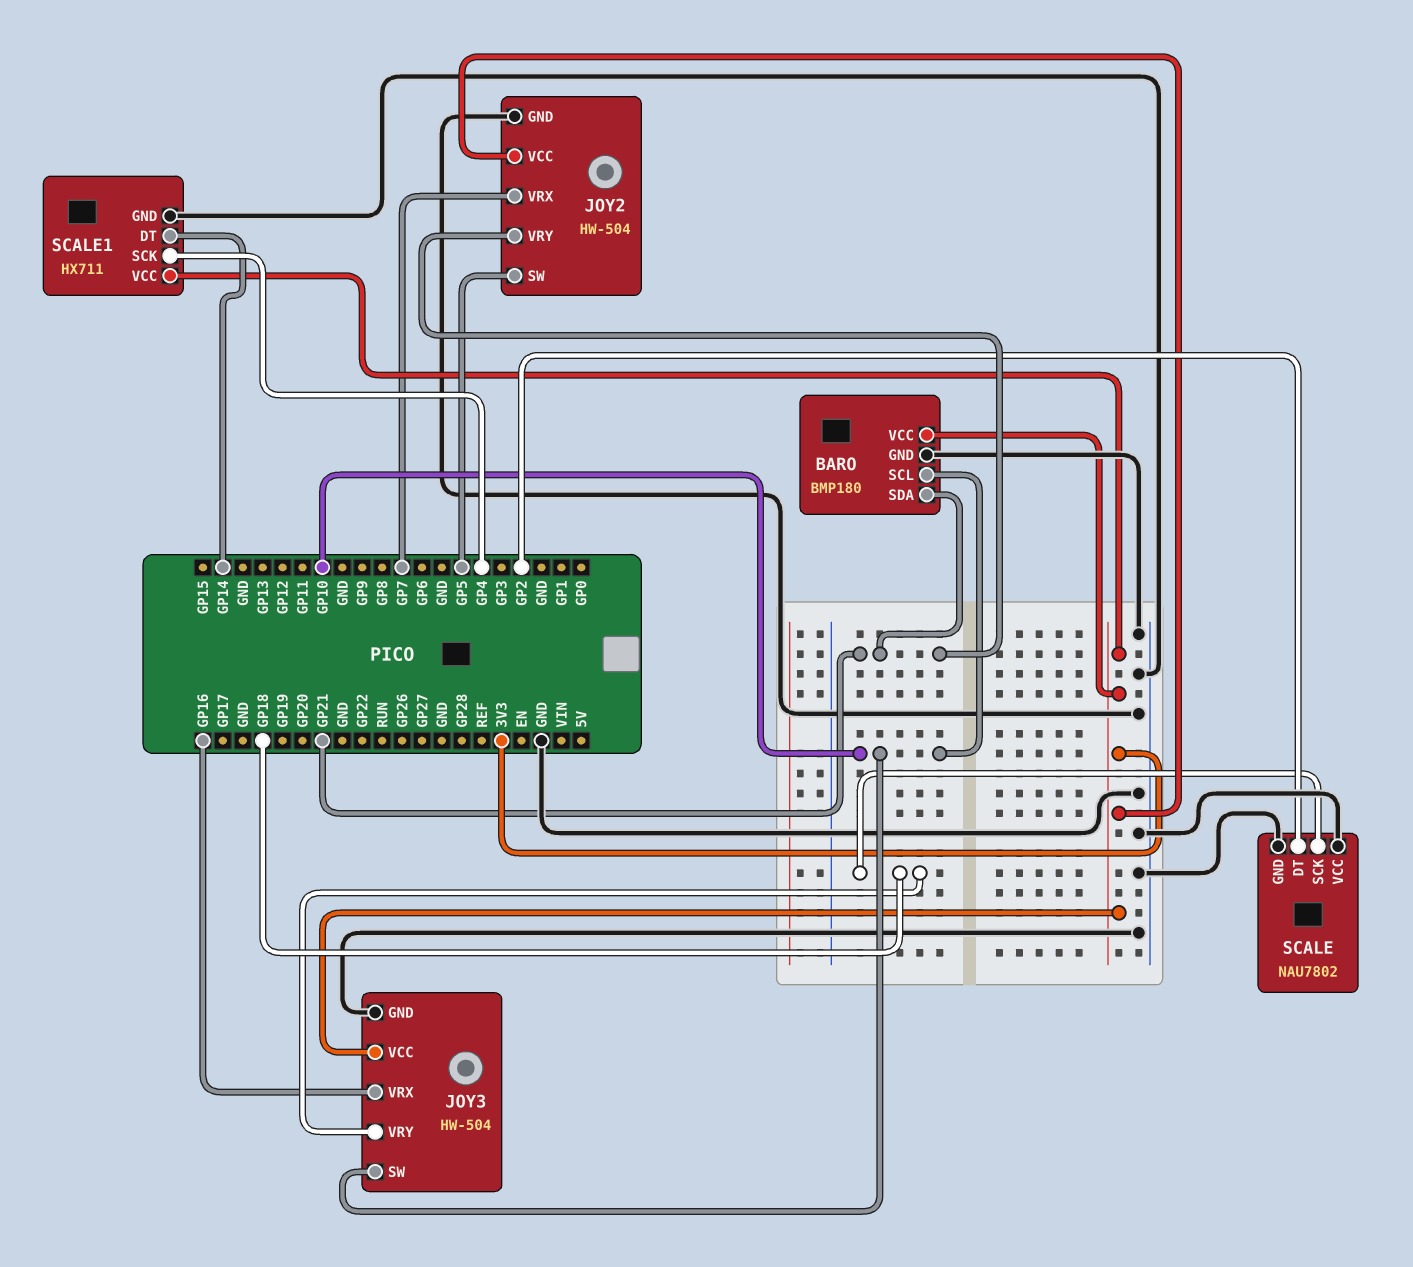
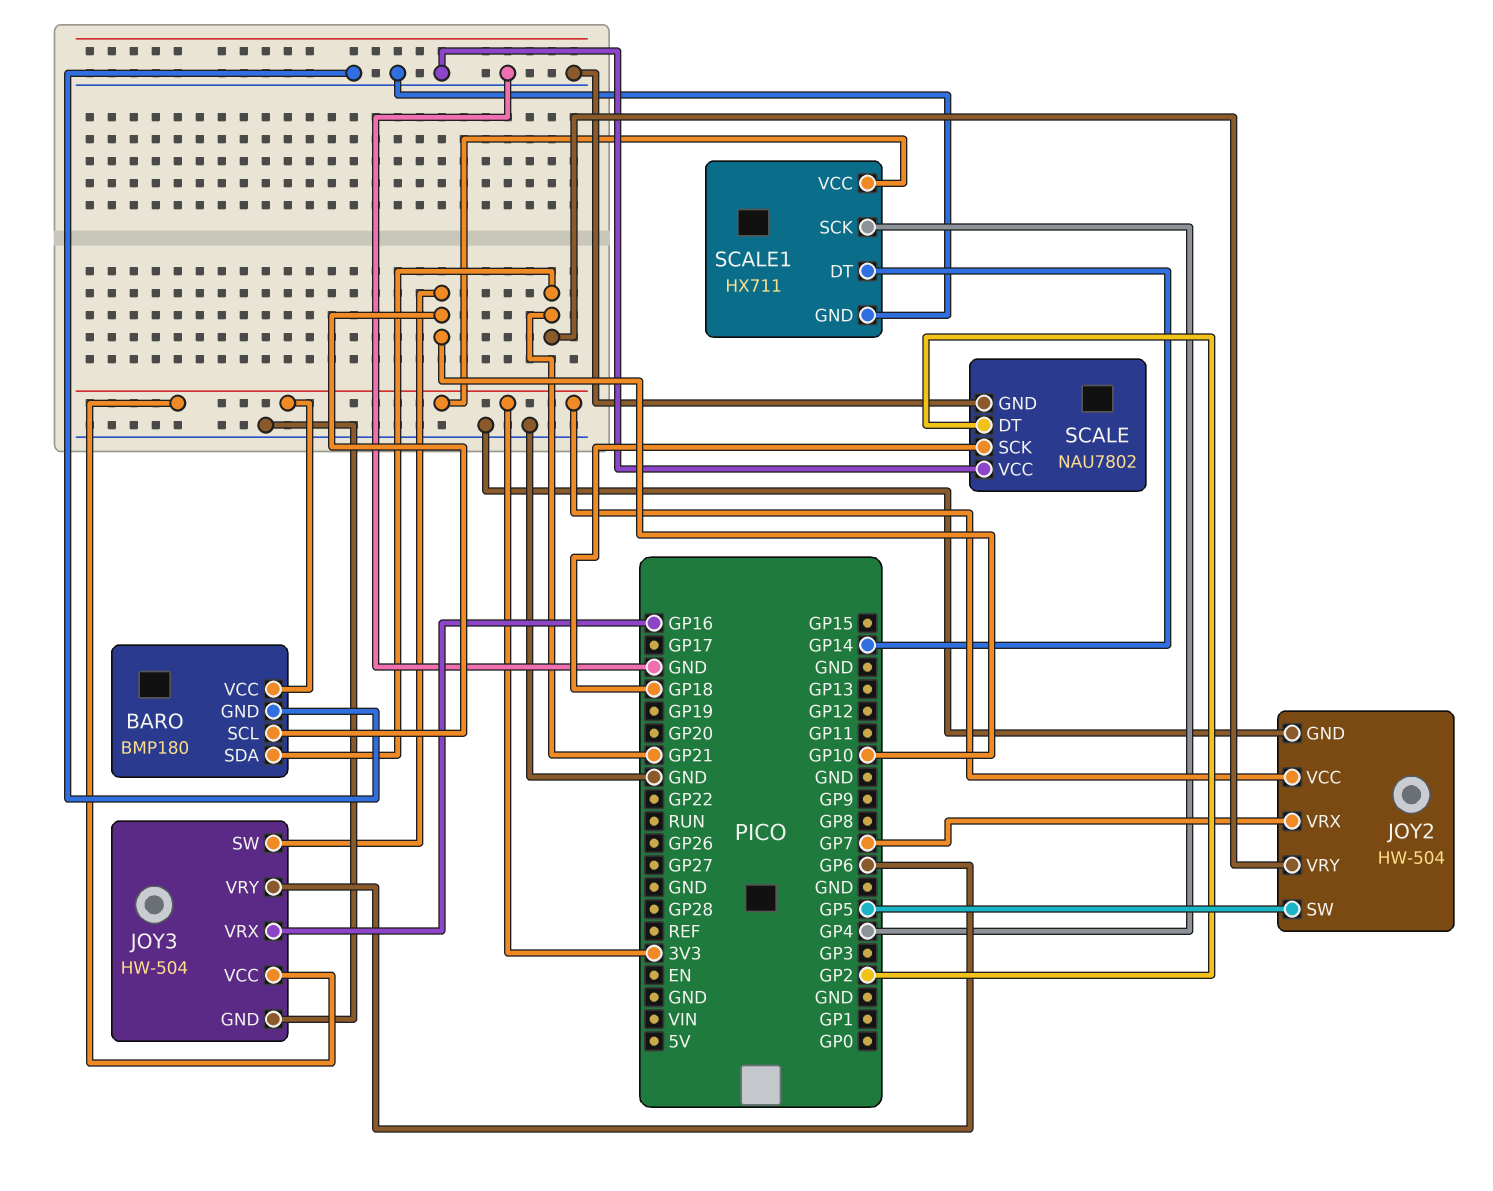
JOY3 pin VRY: GP18 -> GP6

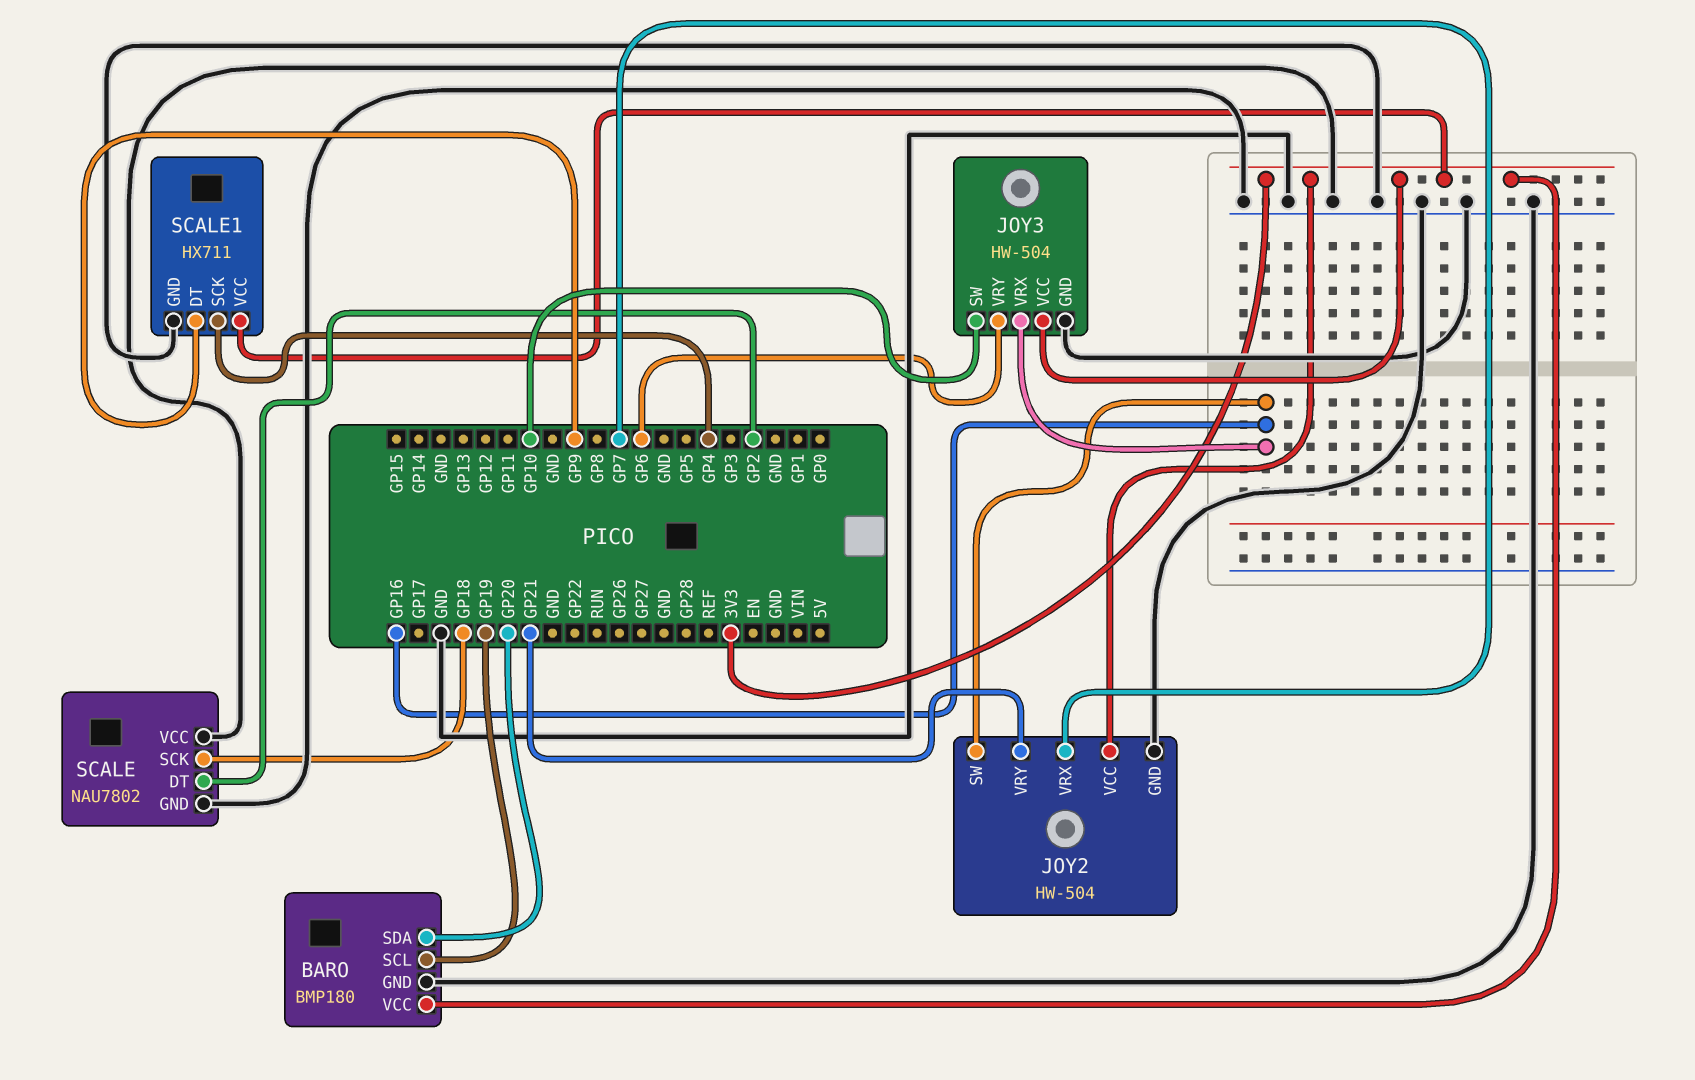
BARO pin SCL: GP10 -> GP19
BARO pin SDA: GP21 -> GP20
JOY2 pin SW: GP5 -> GP16
SCALE1 pin DT: GP14 -> GP9

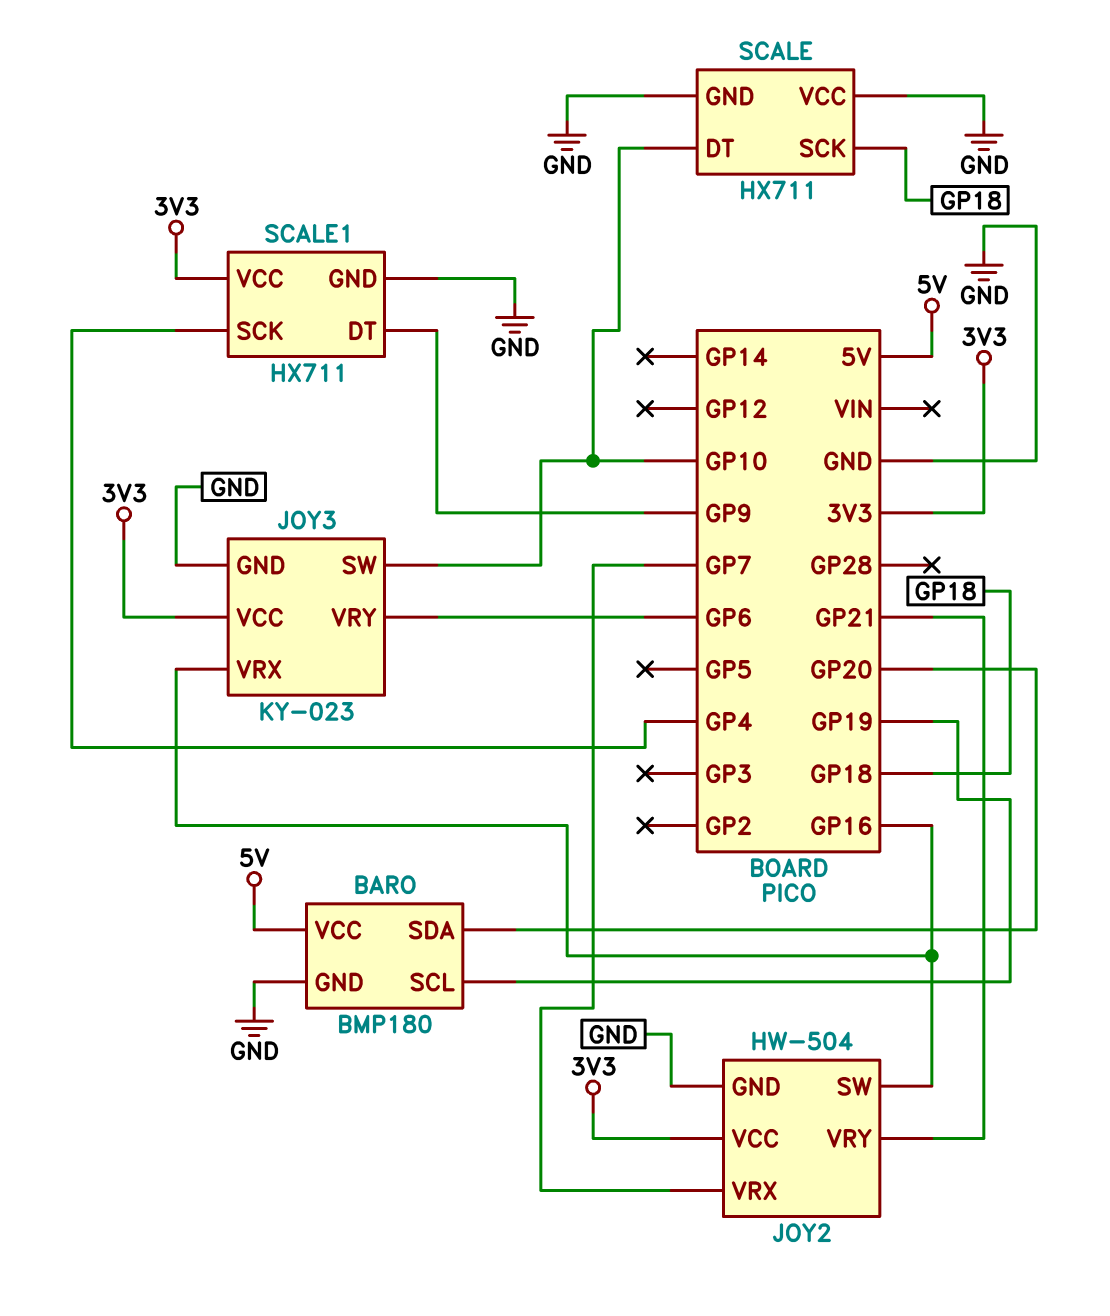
BARO pin VCC: 3V3 -> 5V
JOY3: HW-504 -> KY-023
SCALE: NAU7802 -> HX711
SCALE pin DT: GP2 -> GP10

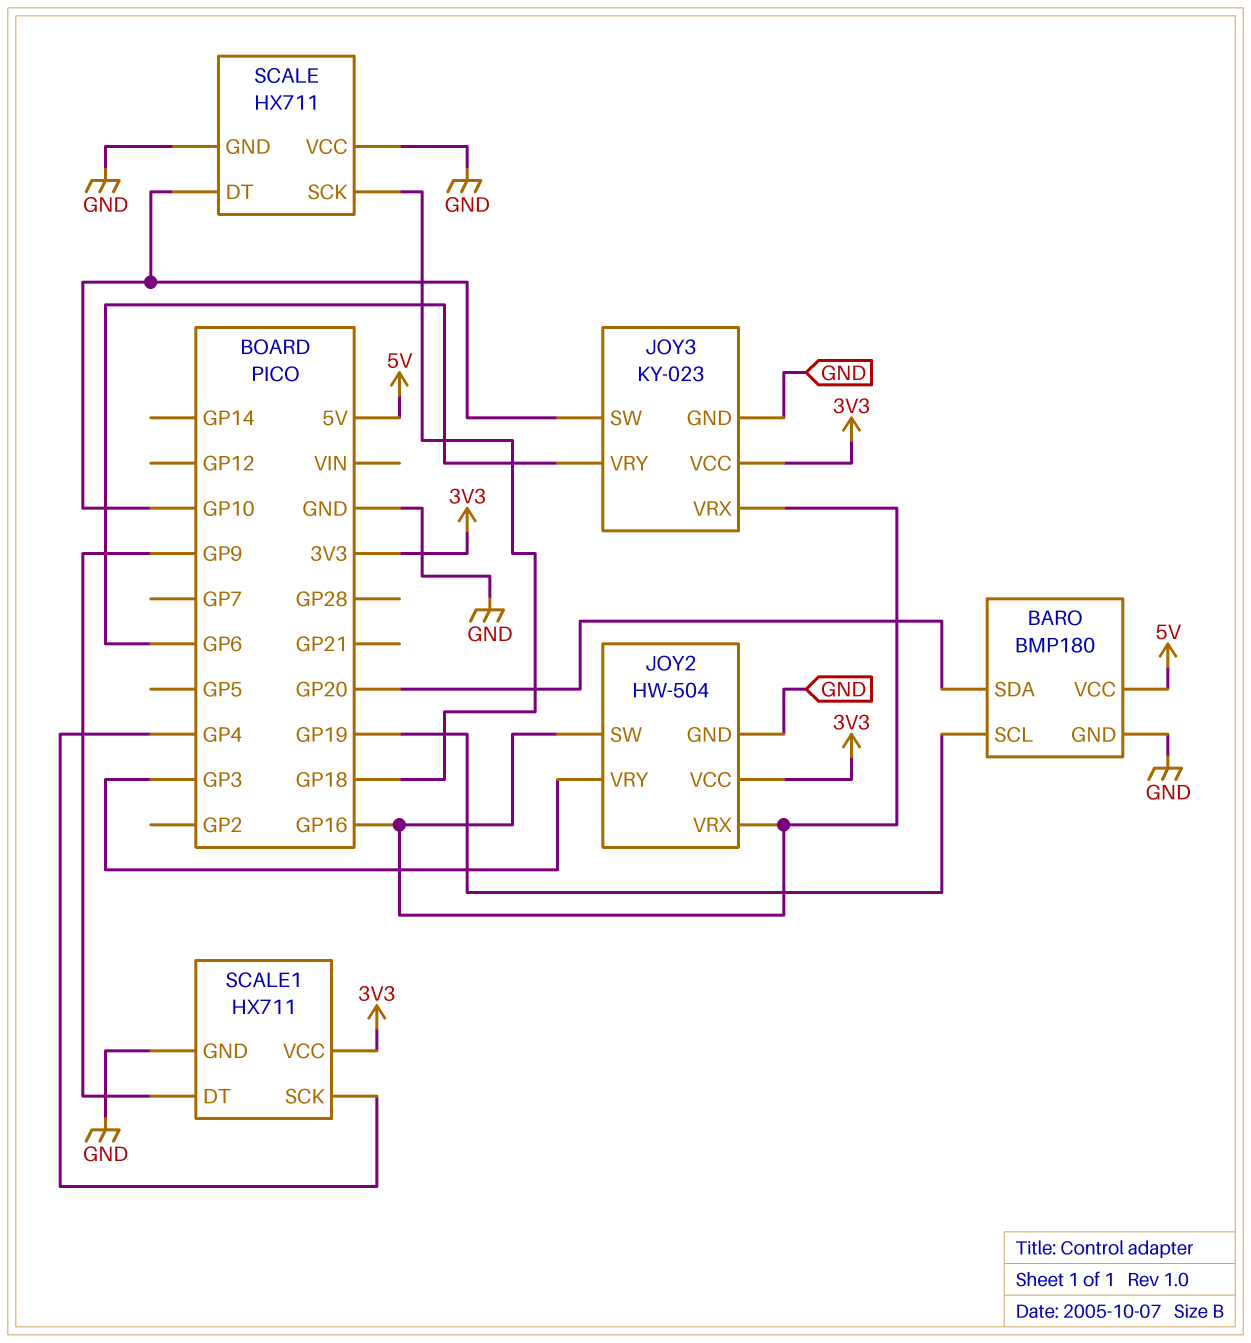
JOY2 pin VRX: GP7 -> GP16
JOY2 pin VRY: GP21 -> GP3

